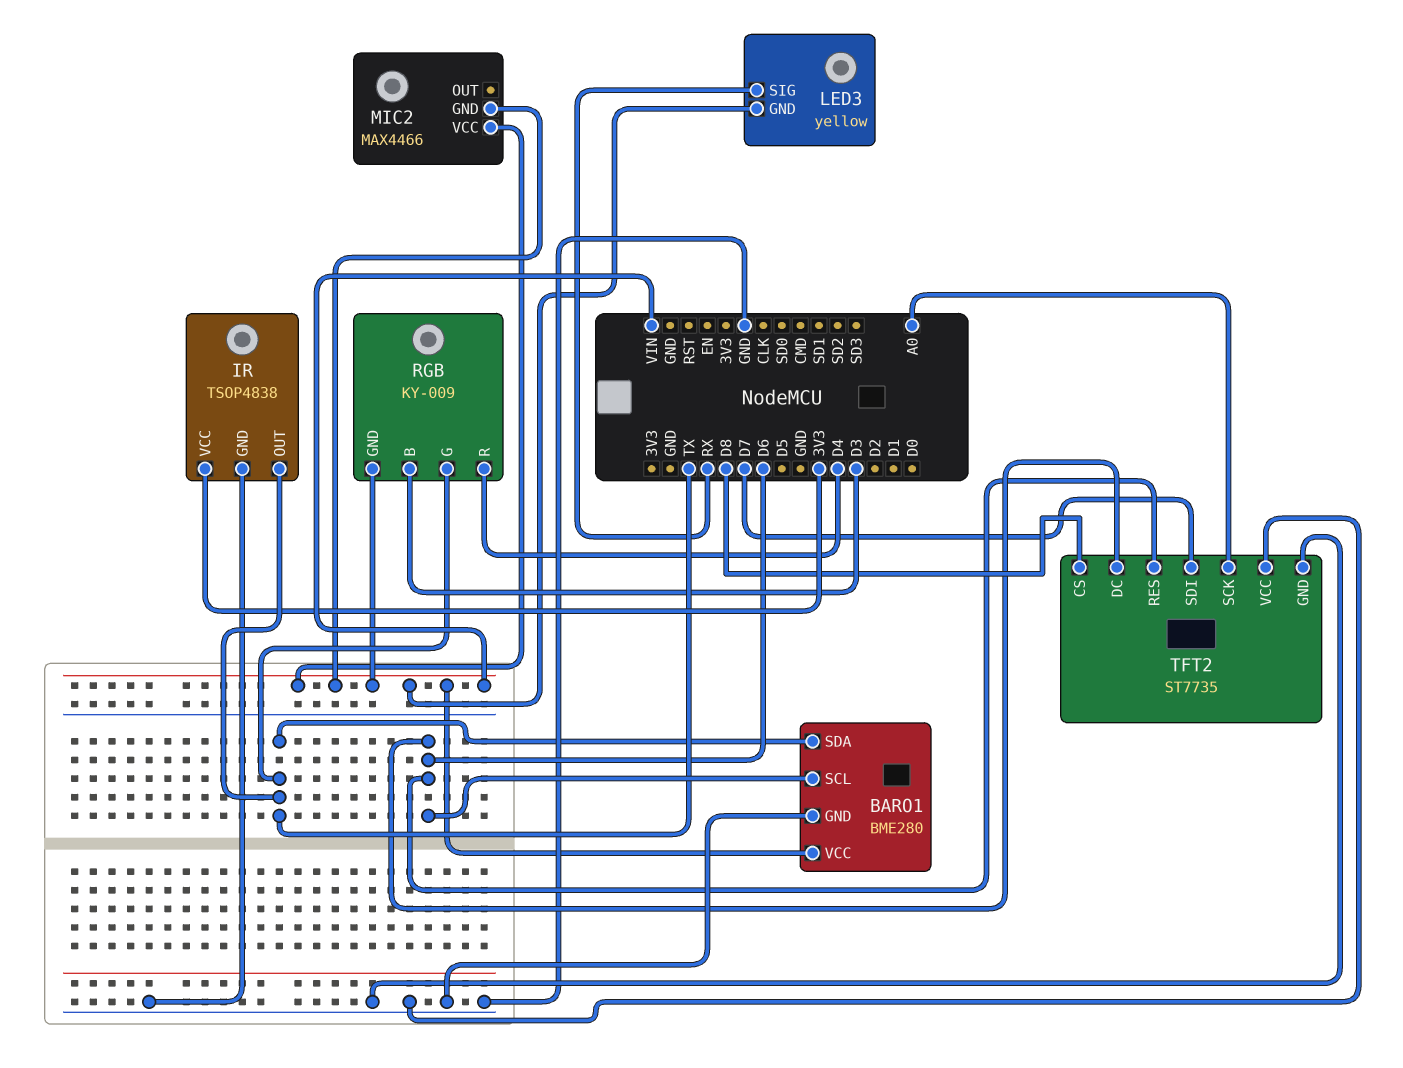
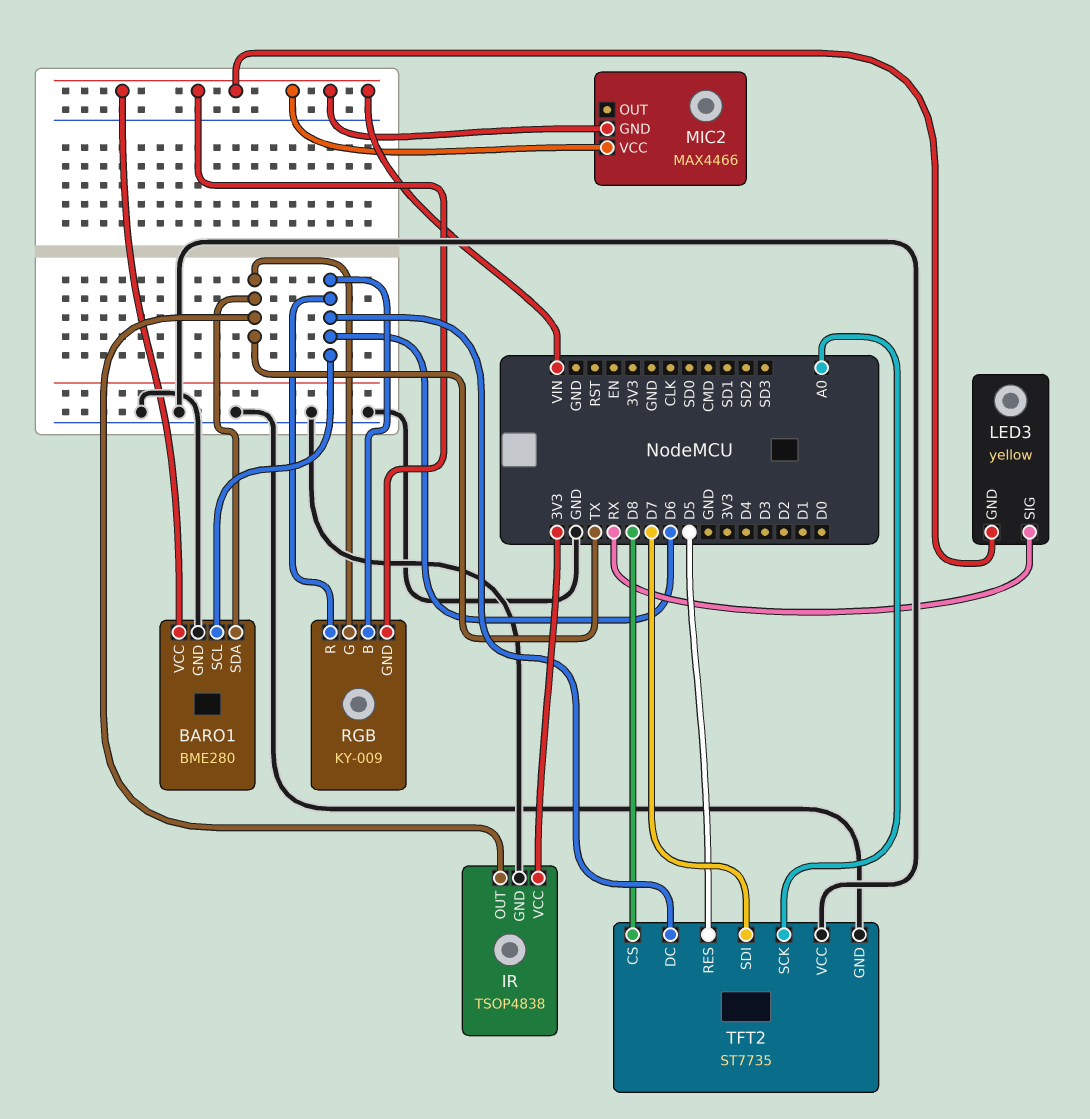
RGB pin B: D3 -> D6
RGB pin R: D4 -> D6
TFT2 pin RES: D6 -> D5

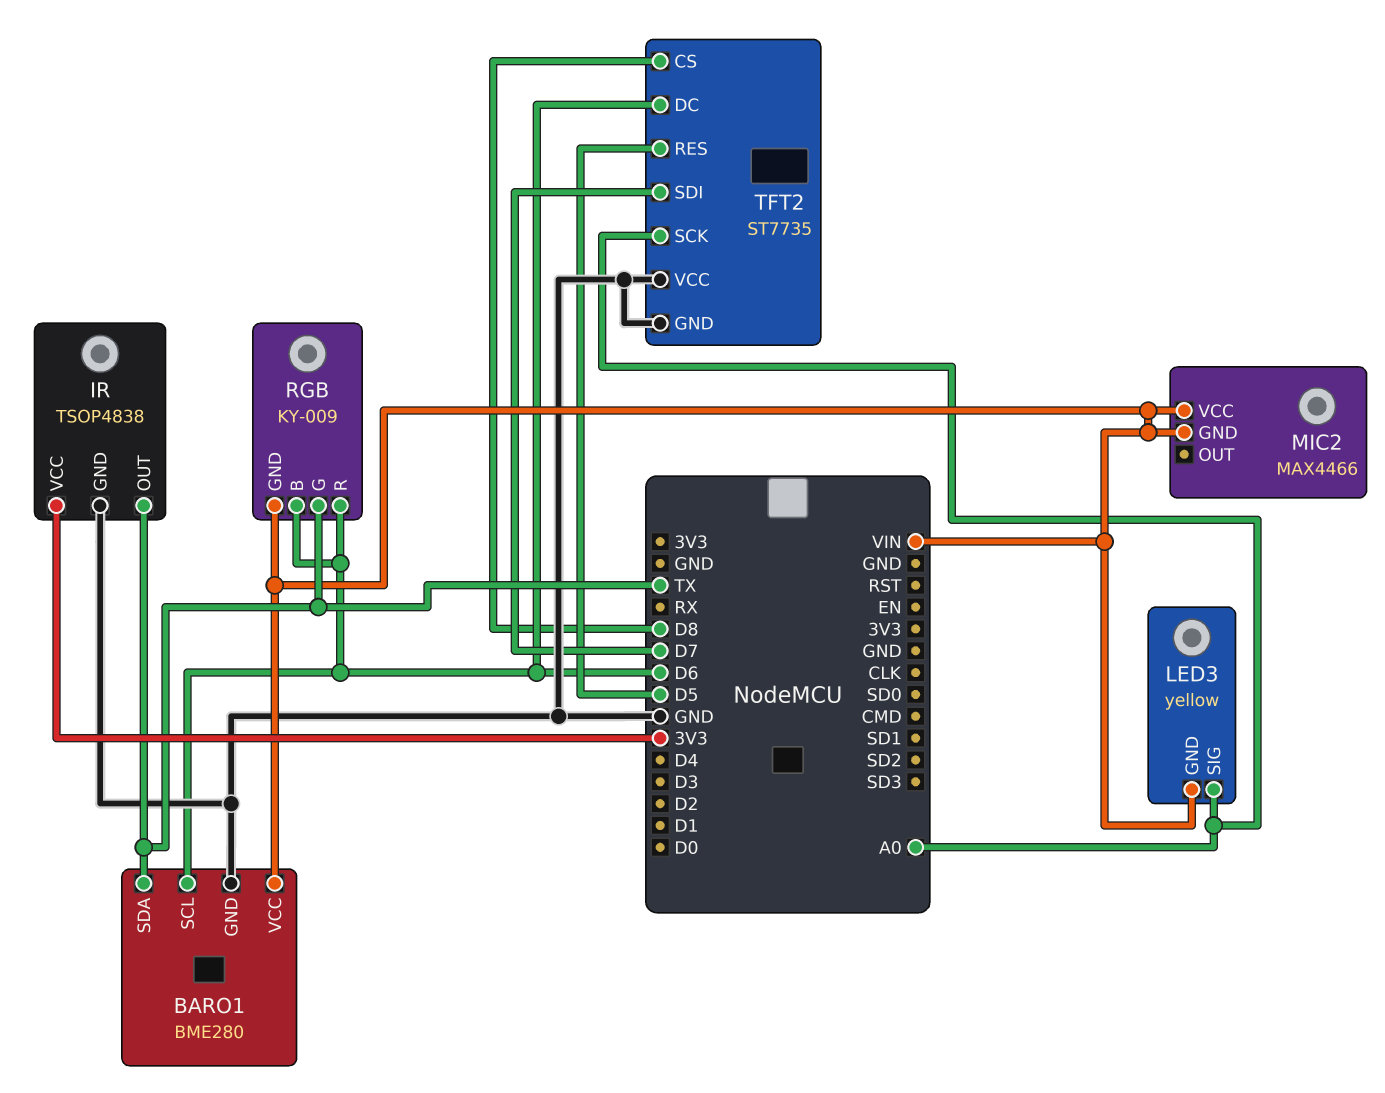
LED3 pin SIG: RX -> A0

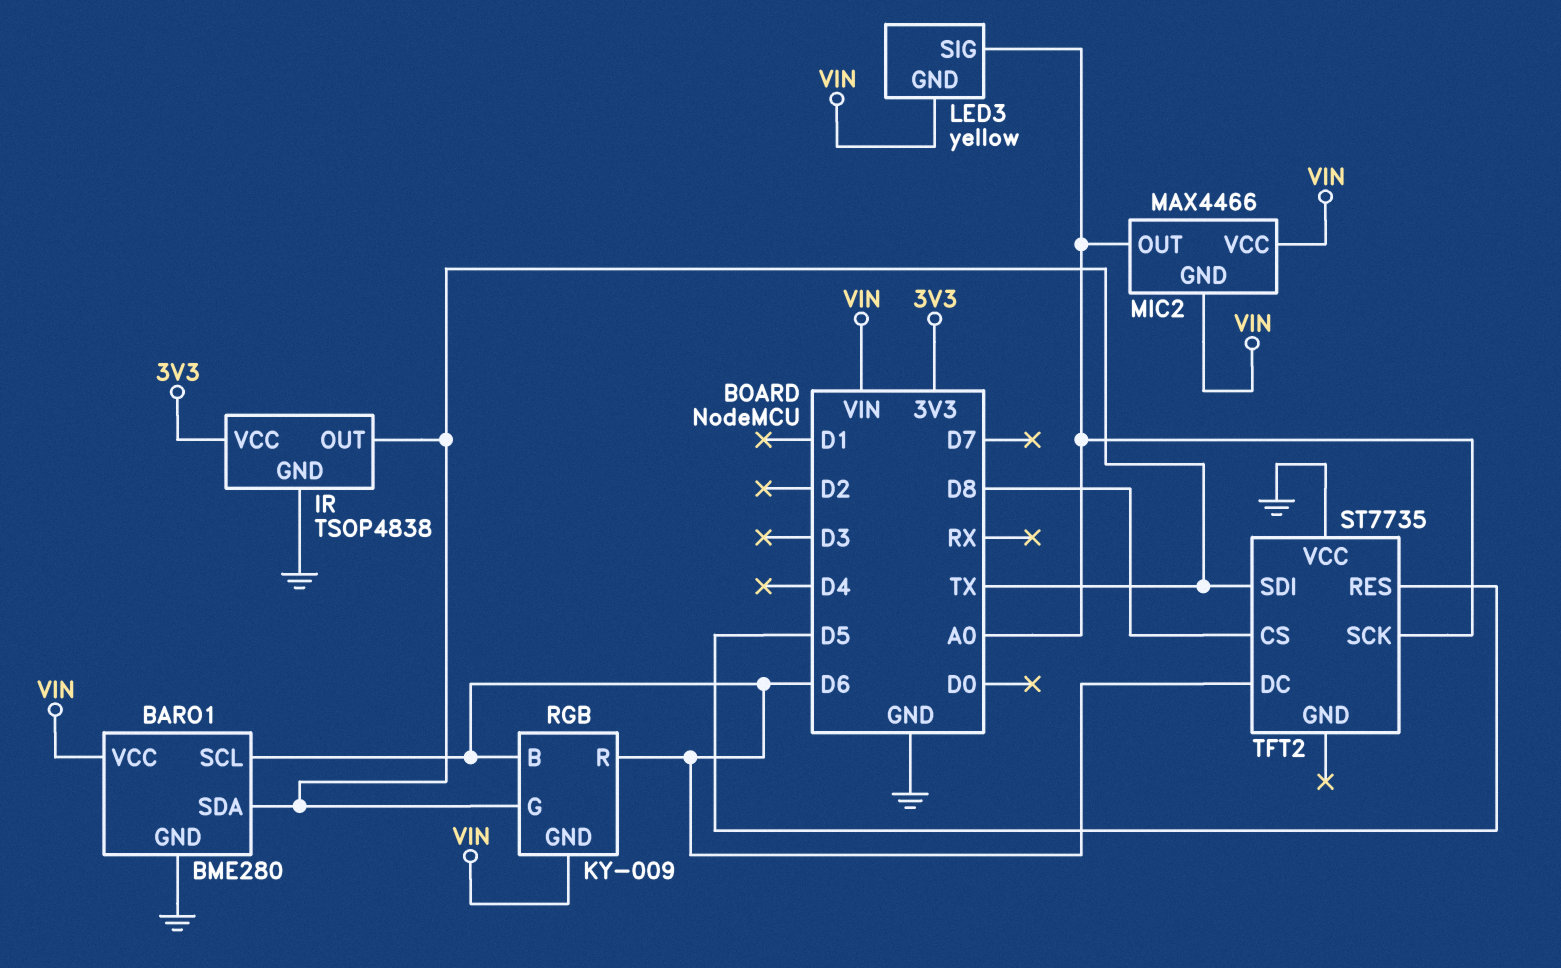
MIC2 pin OUT: none -> A0
TFT2 pin GND: GND -> none
TFT2 pin SDI: D7 -> TX

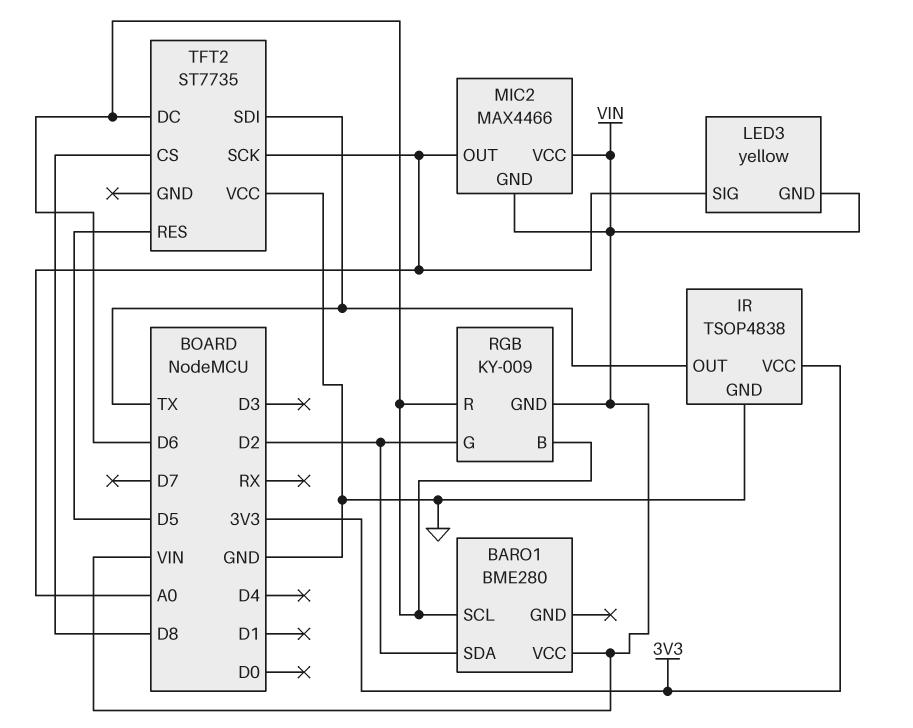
BARO1 pin GND: GND -> none
BARO1 pin SDA: TX -> D2
RGB pin G: TX -> D2

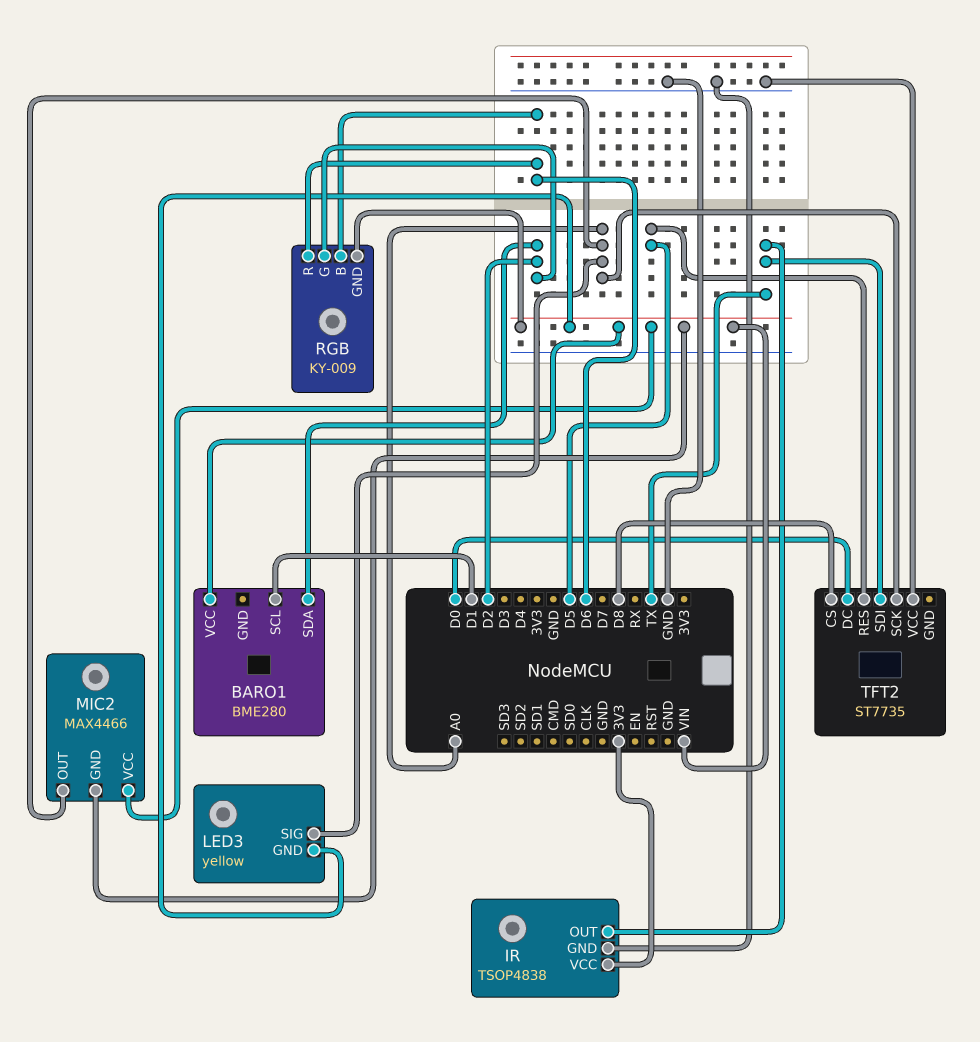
BARO1 pin SCL: D6 -> D1
TFT2 pin DC: D6 -> D0

